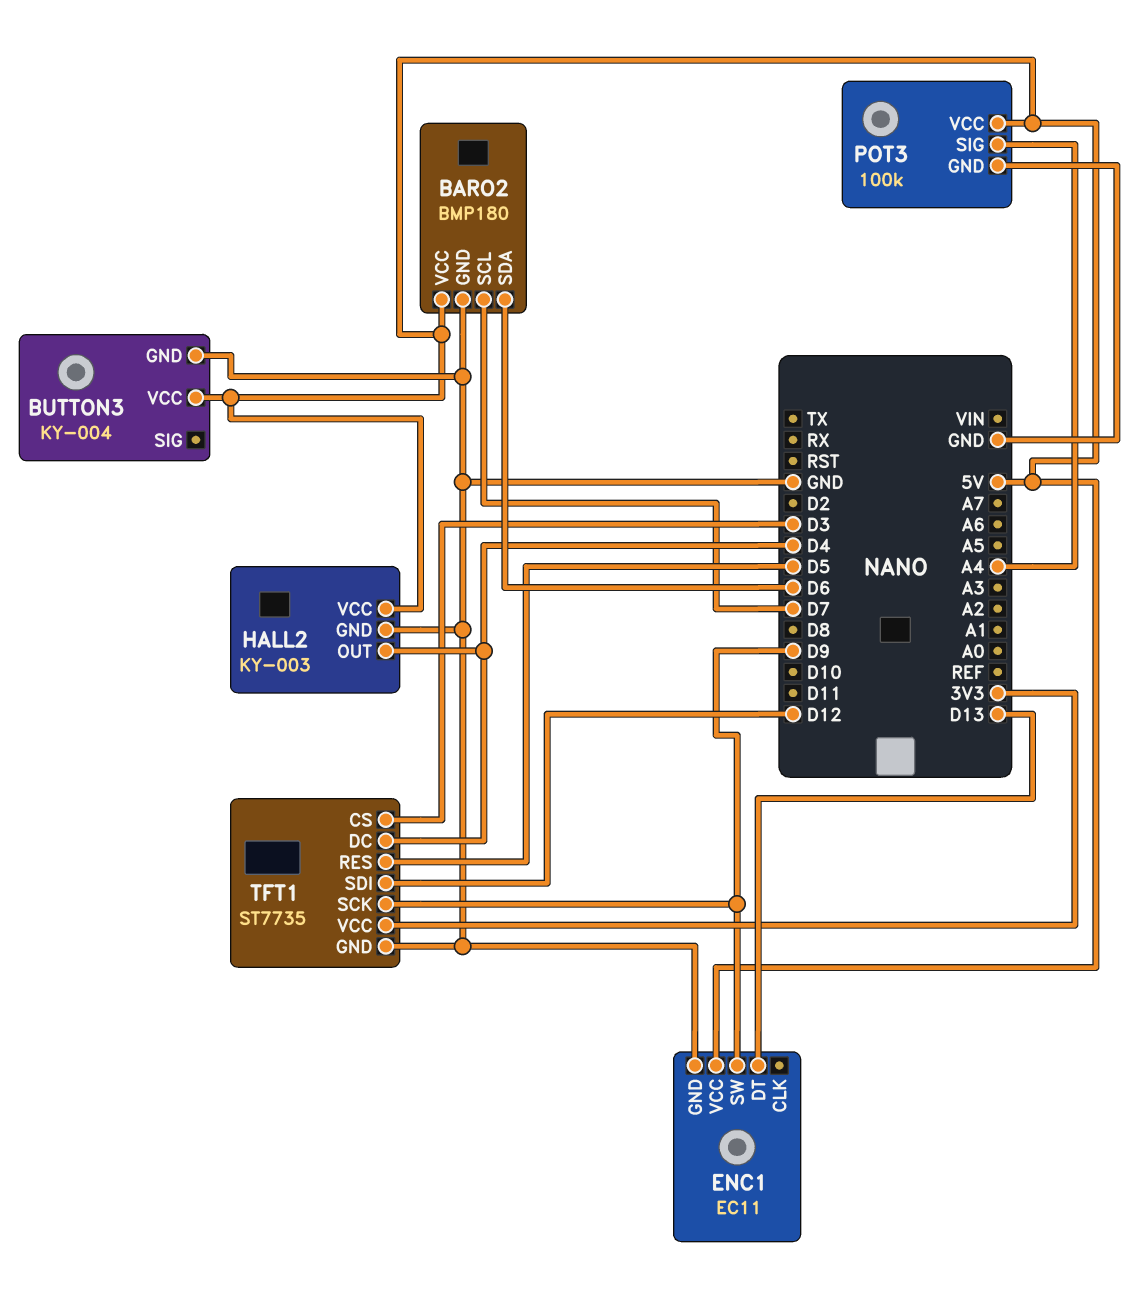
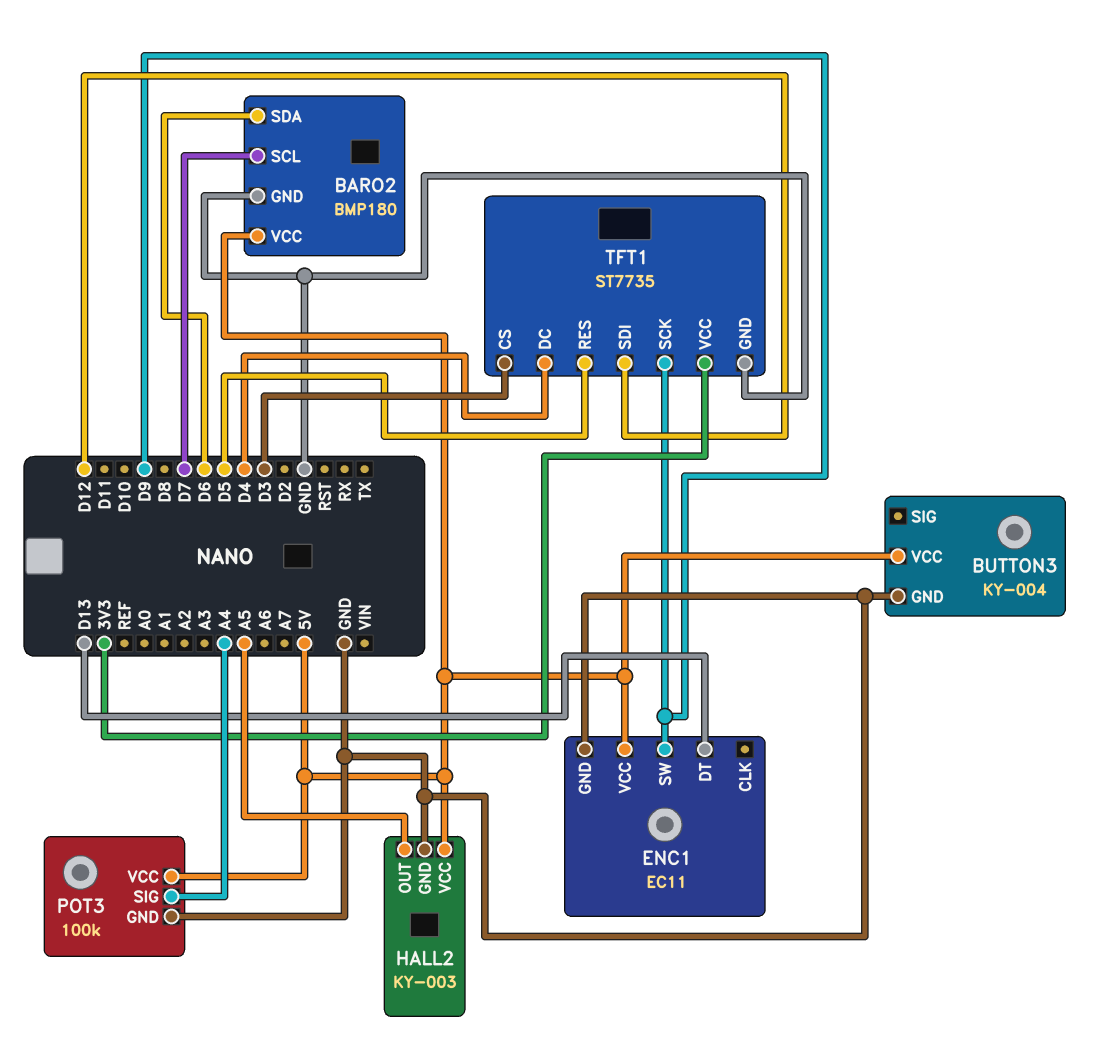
HALL2 pin OUT: D4 -> A5

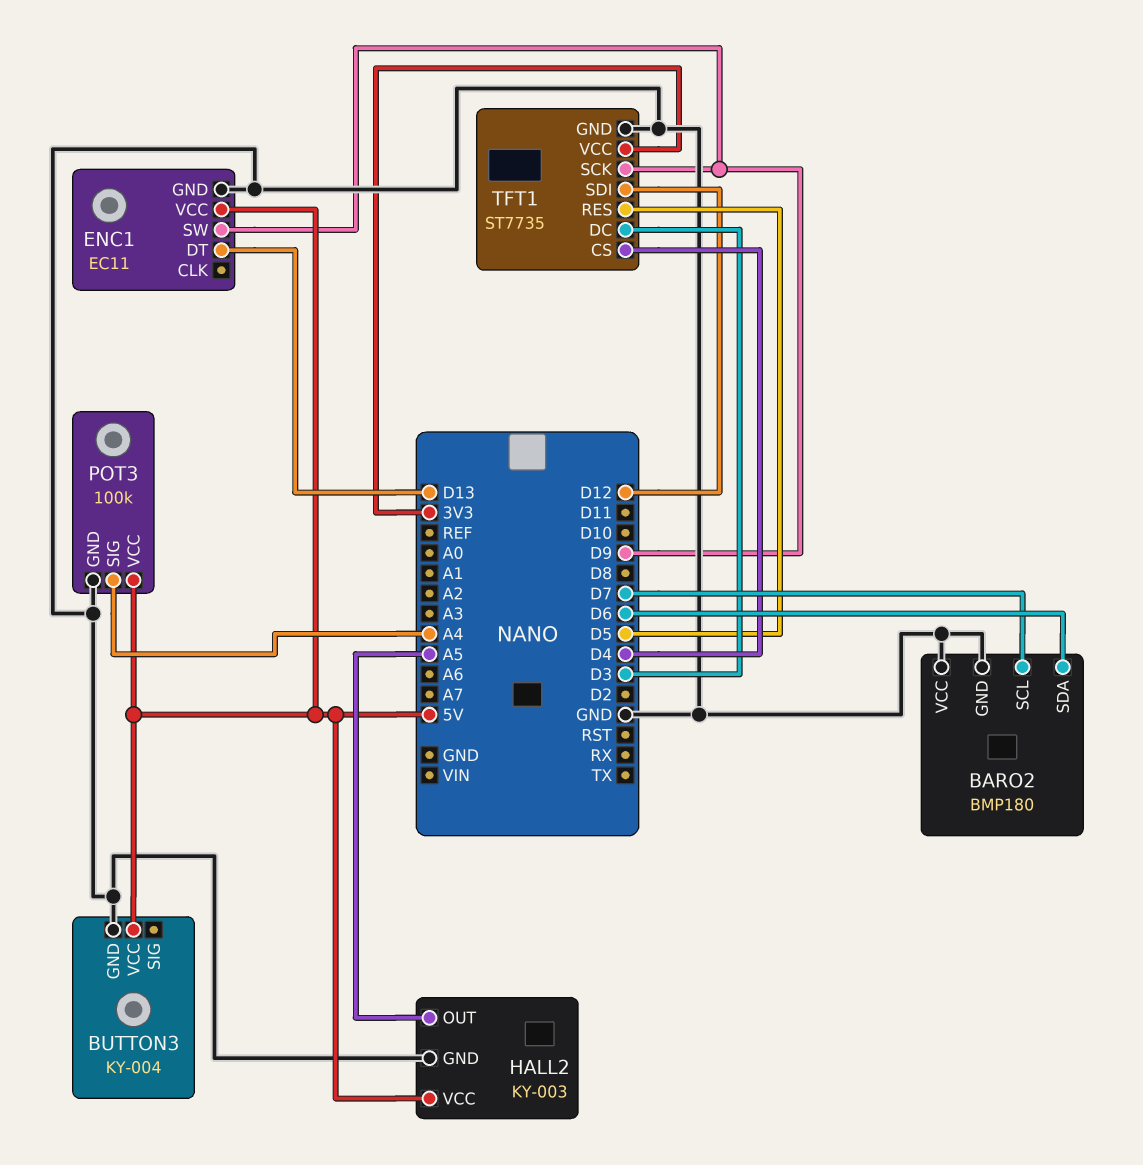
BARO2 pin VCC: 5V -> GND
TFT1 pin CS: D3 -> D4
TFT1 pin DC: D4 -> D3

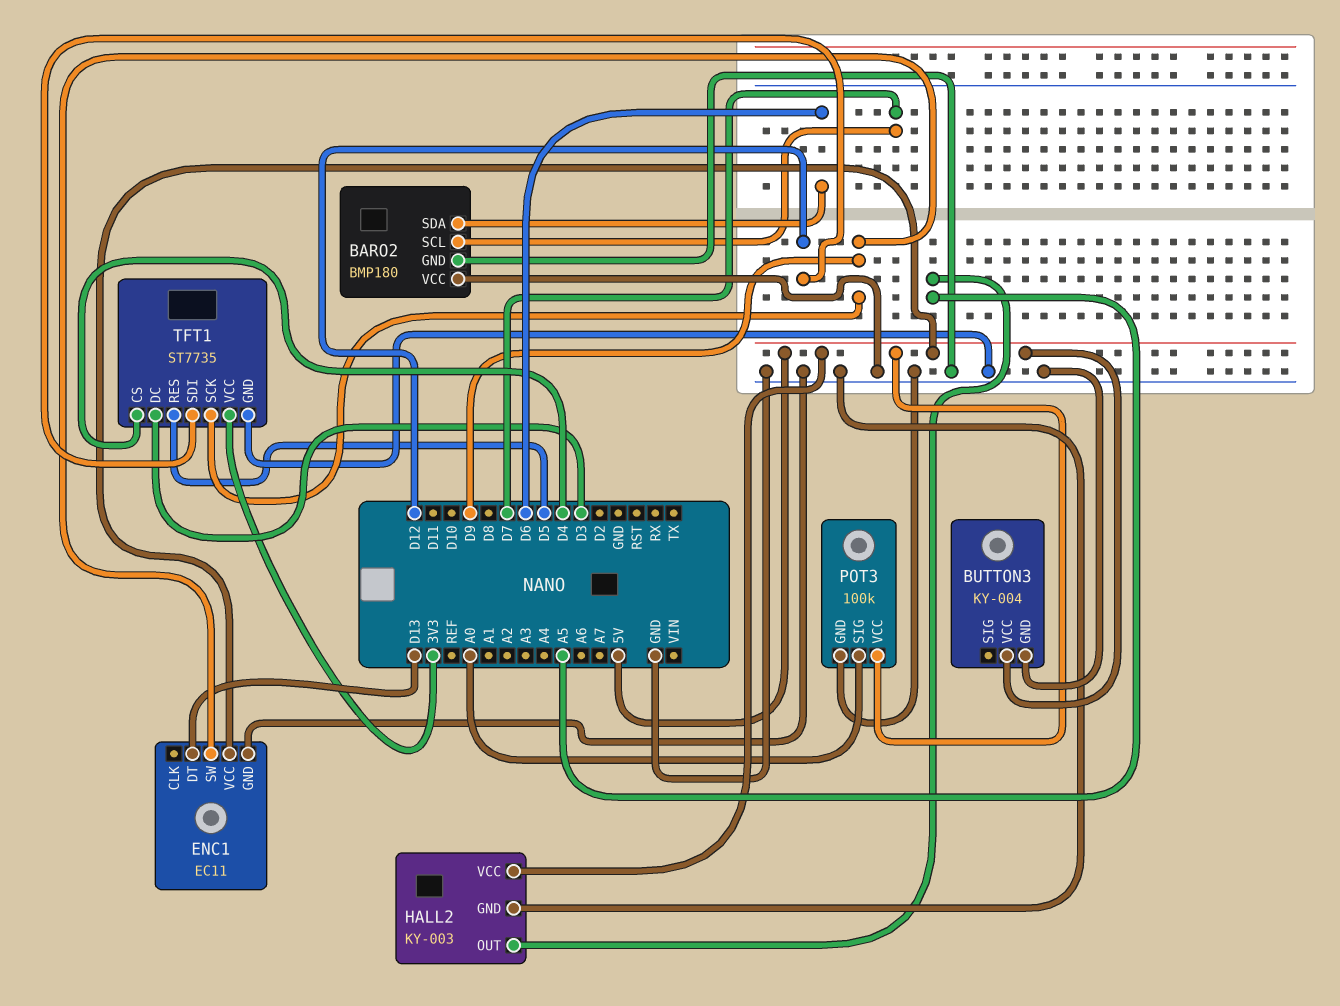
POT3 pin SIG: A4 -> A0

